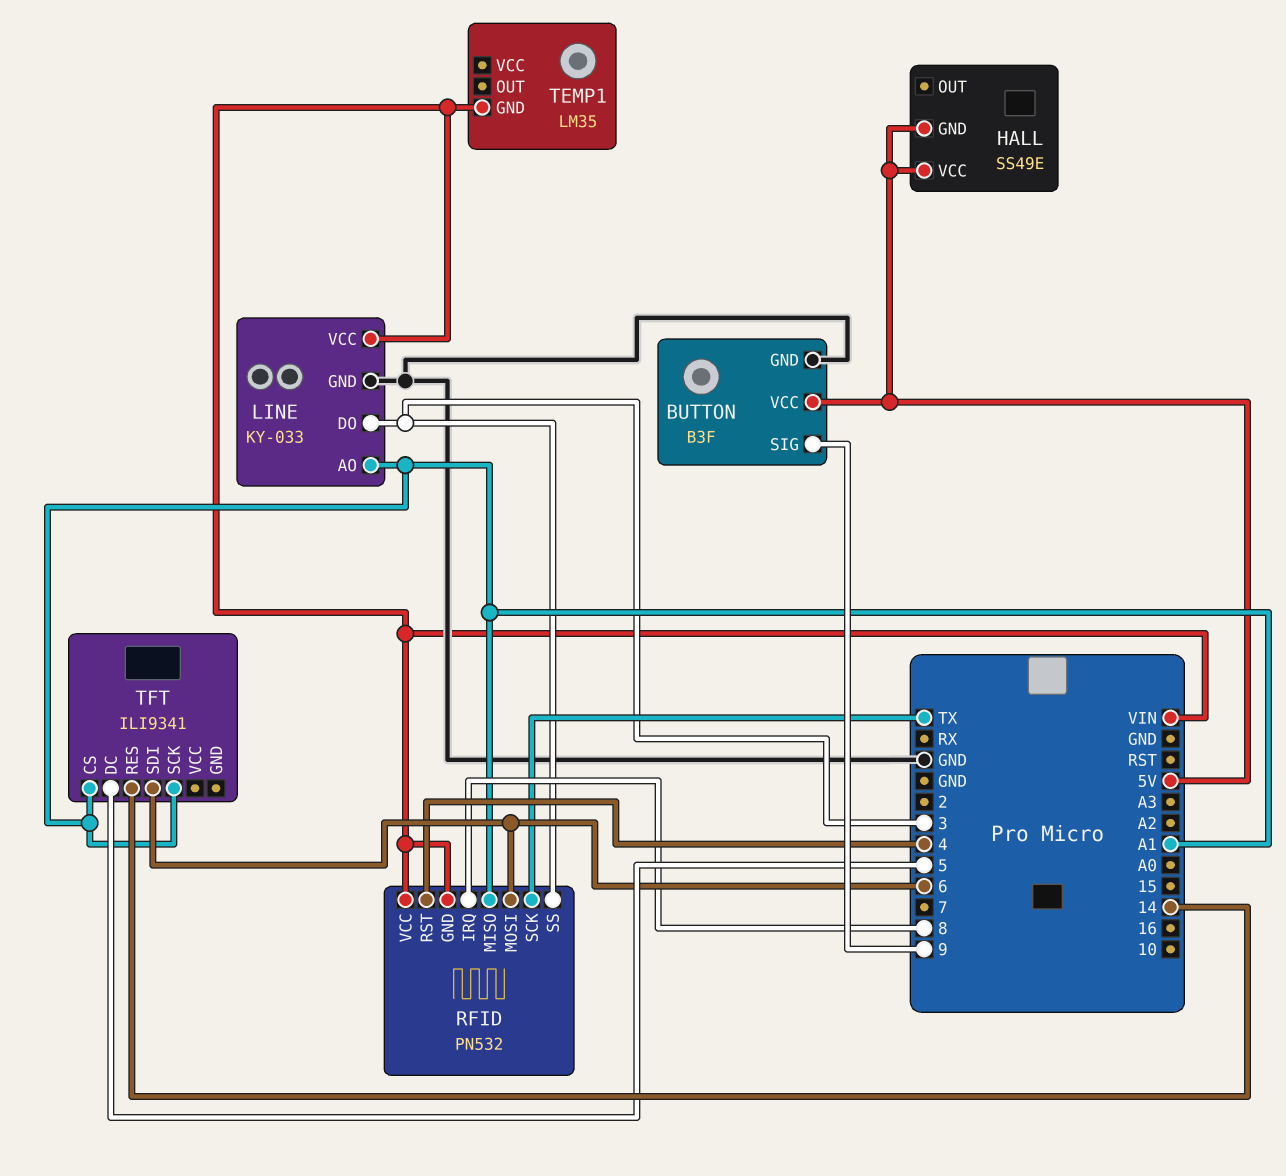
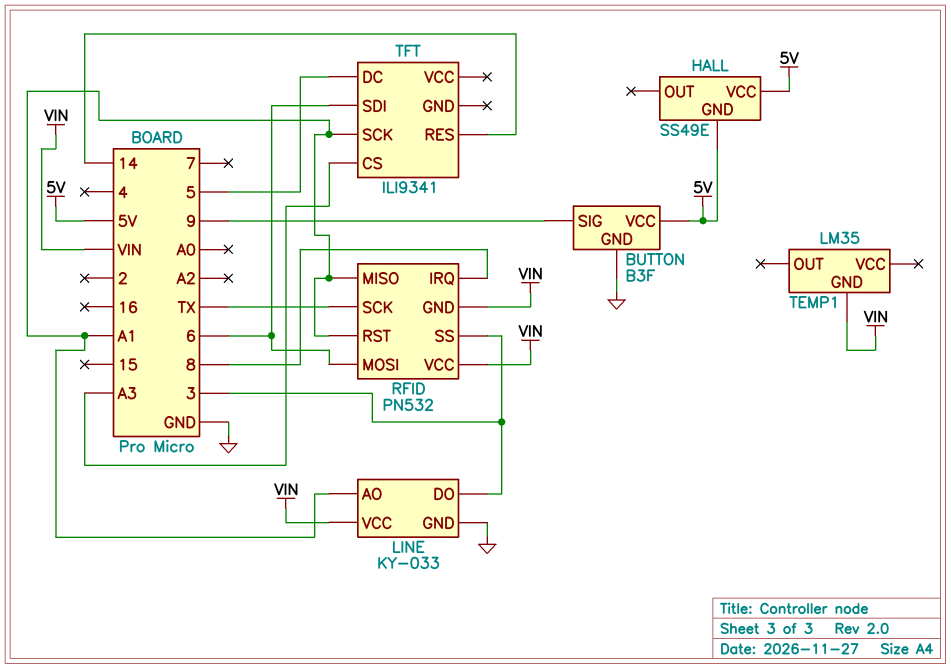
RFID pin RST: 4 -> A1
TFT pin CS: A1 -> A3

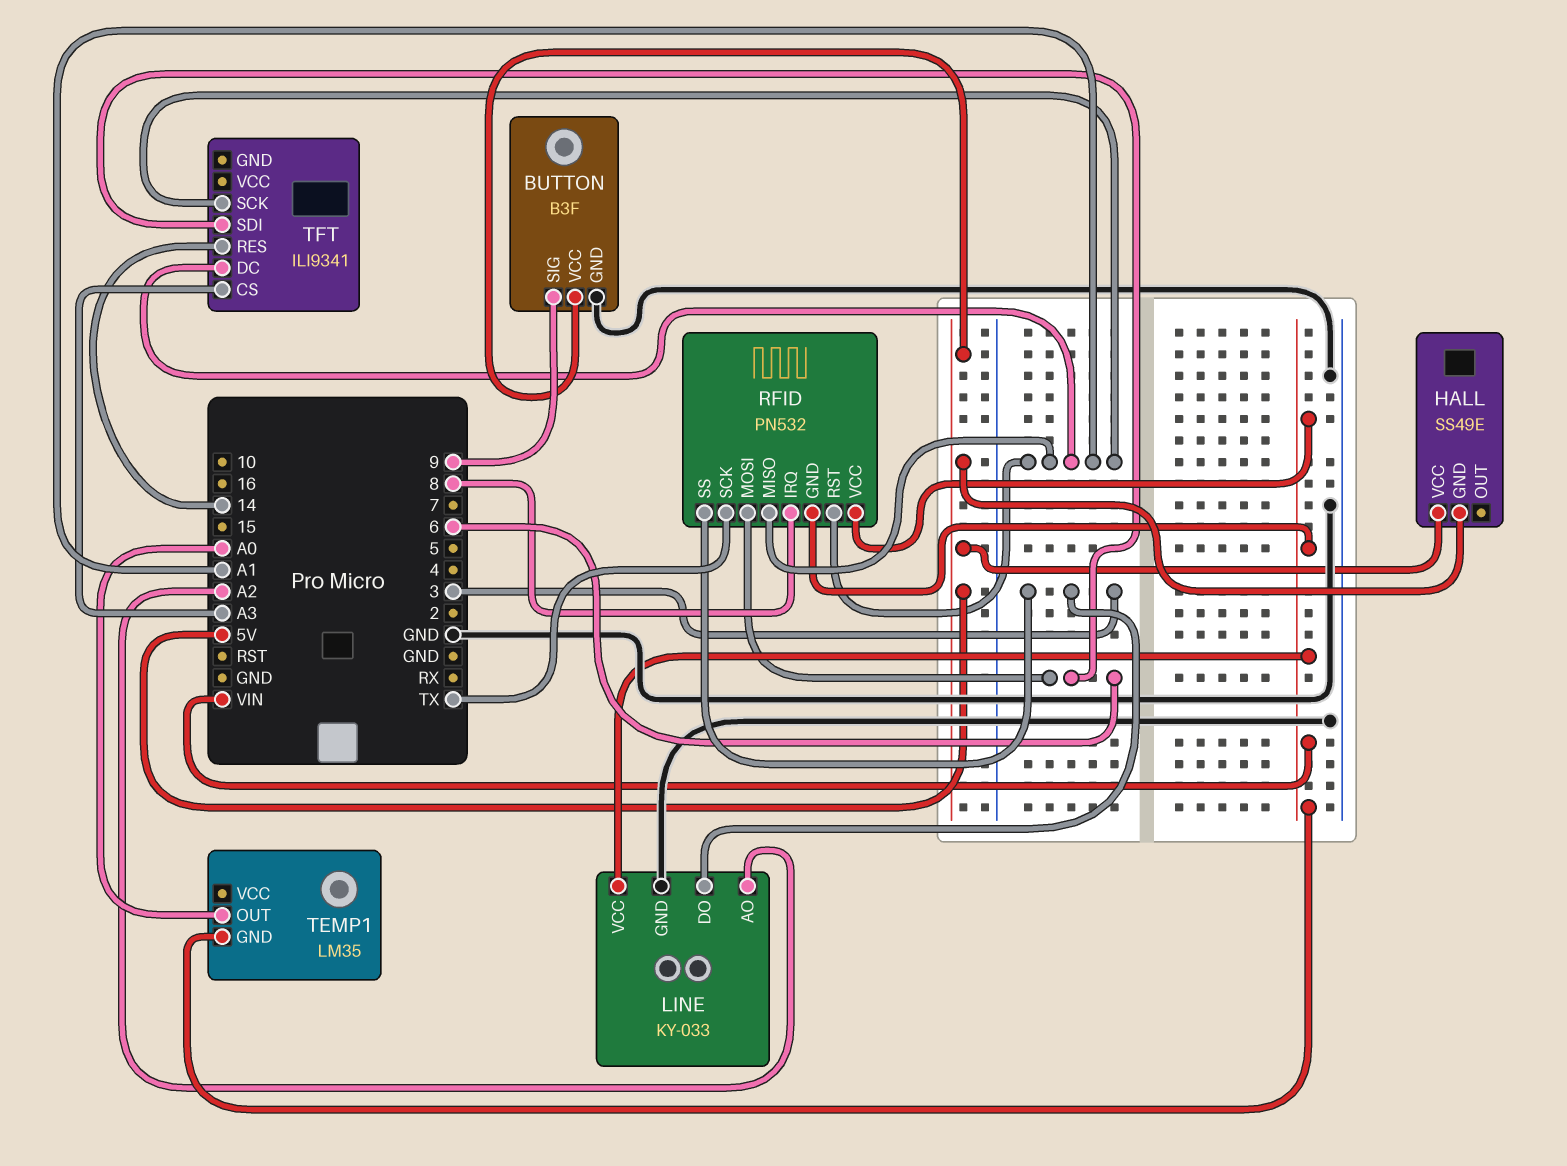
LINE pin AO: A1 -> A2
TEMP1 pin OUT: none -> A0
TFT pin DC: 5 -> A1

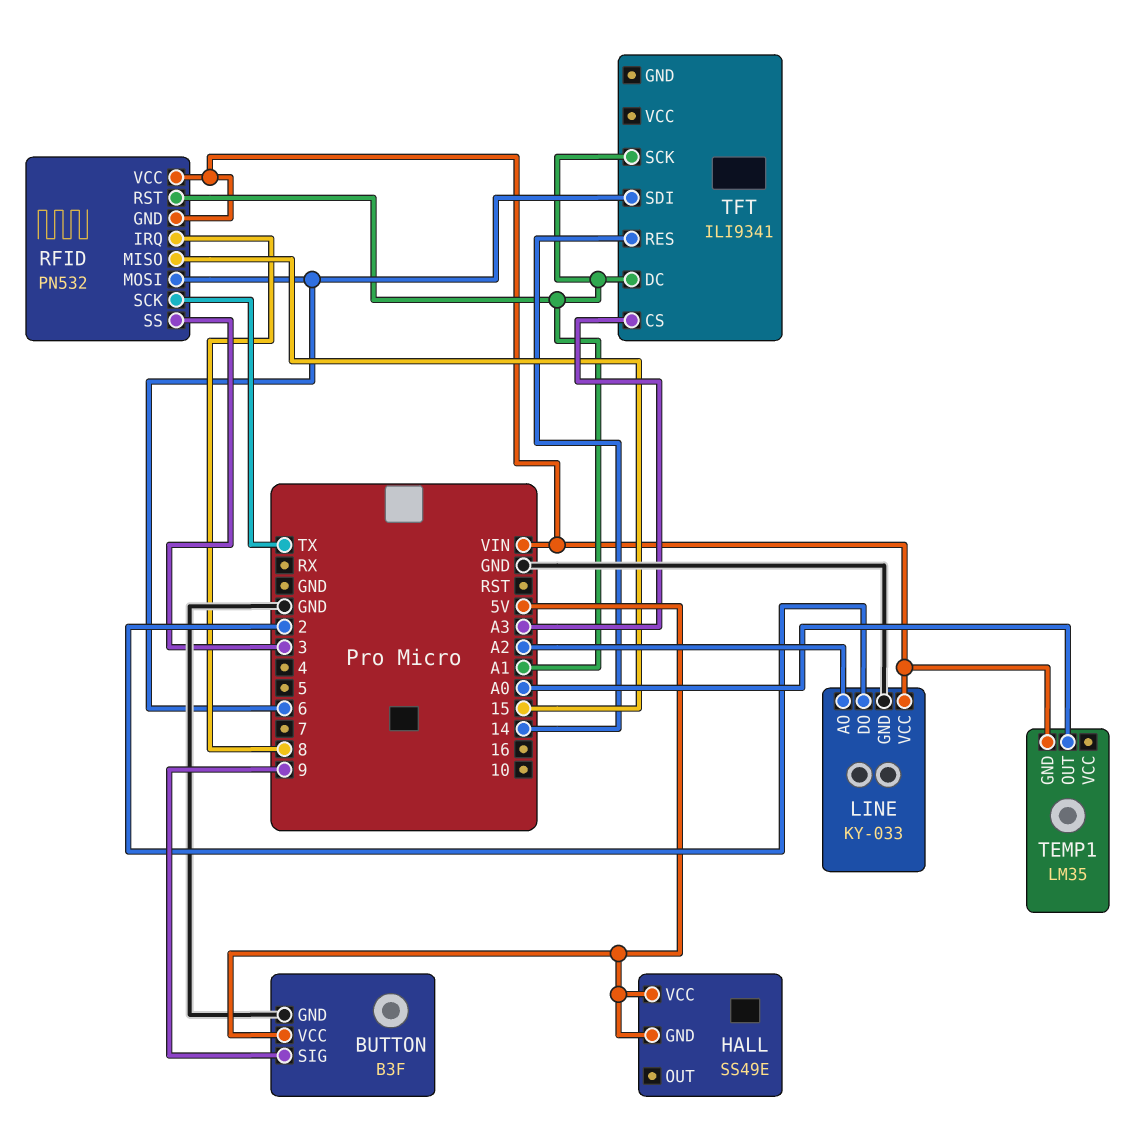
LINE pin DO: 3 -> 2
RFID pin MISO: A1 -> 15

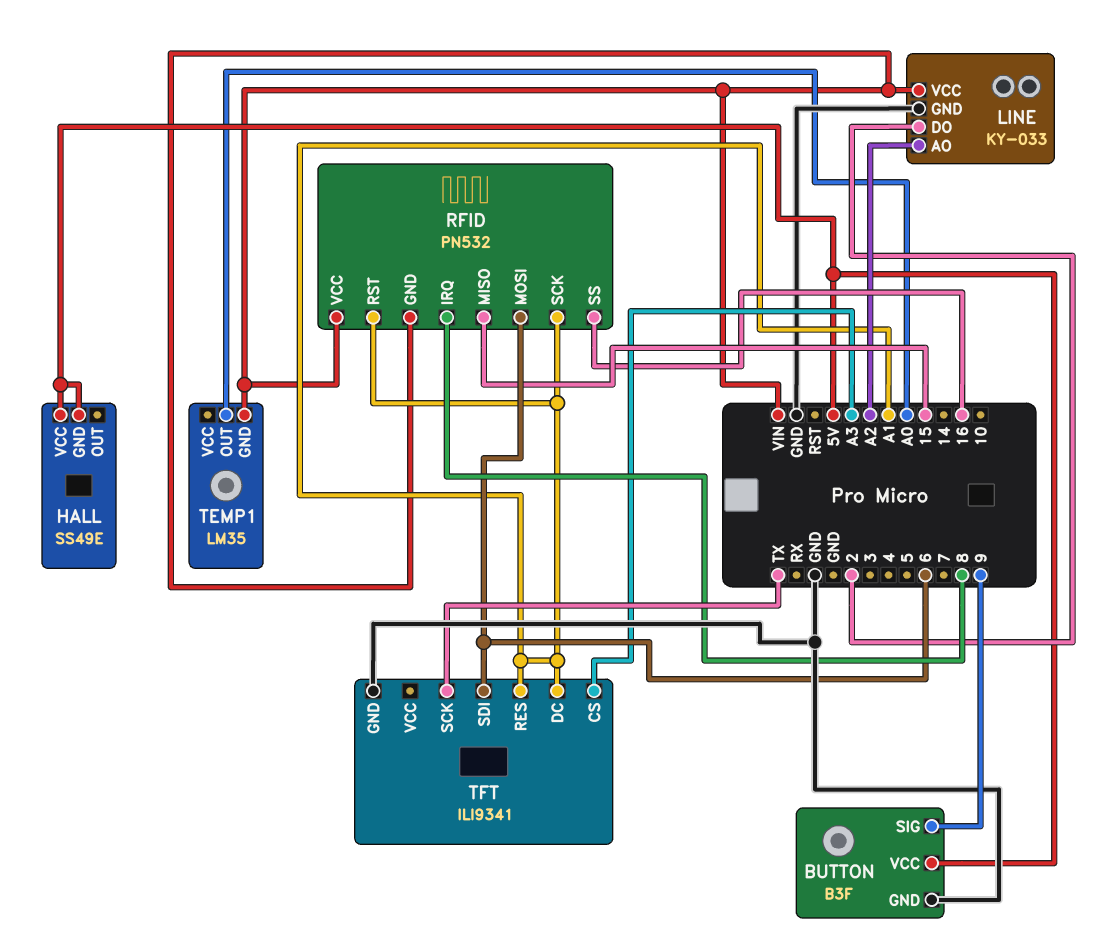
RFID pin SCK: TX -> A1
RFID pin SS: 3 -> 16
TFT pin GND: none -> GND
TFT pin RES: 14 -> A1
TFT pin SCK: A1 -> TX

